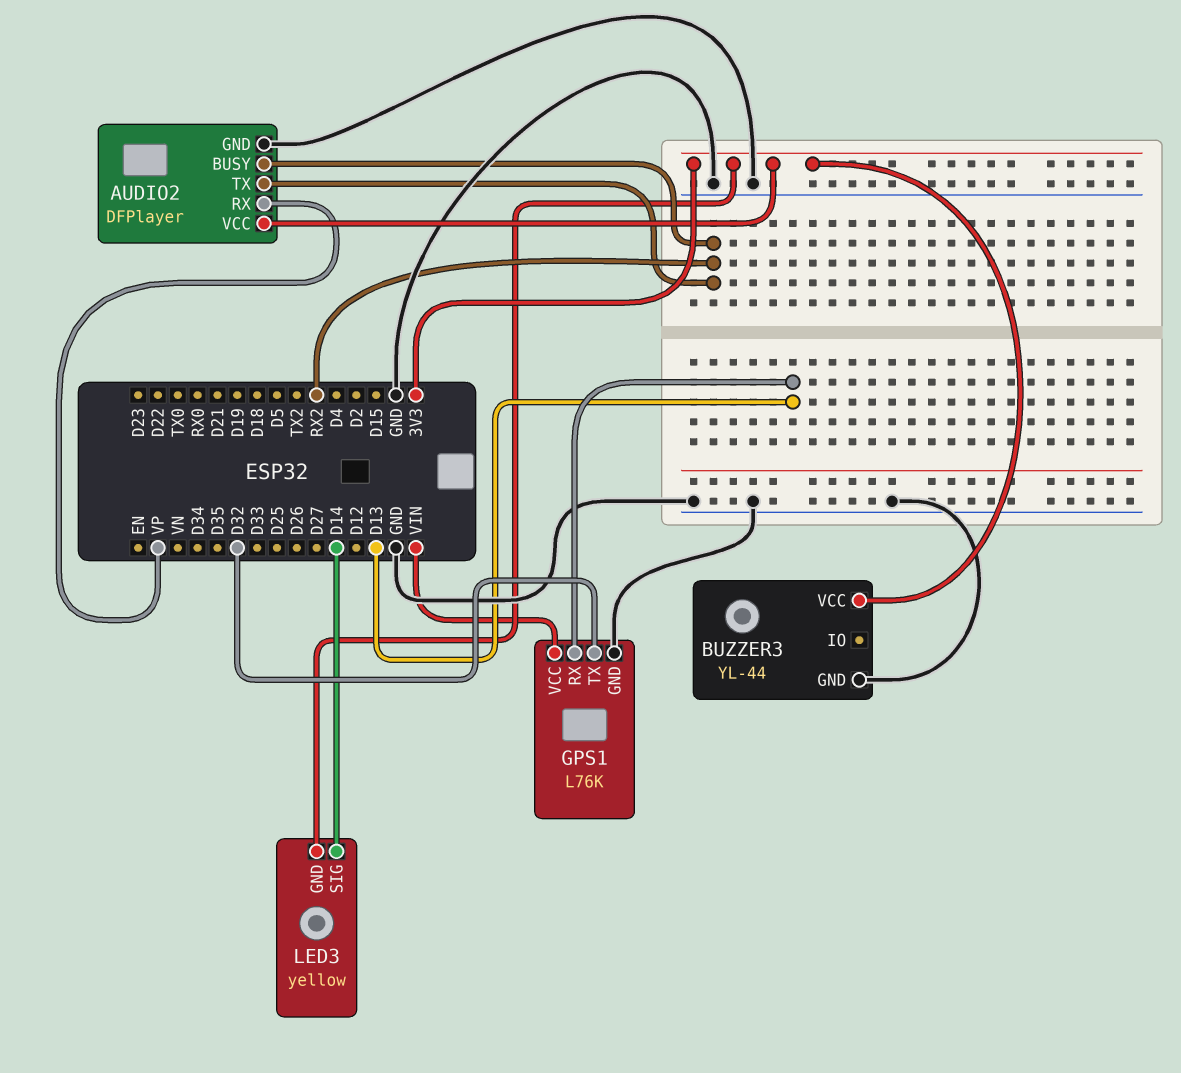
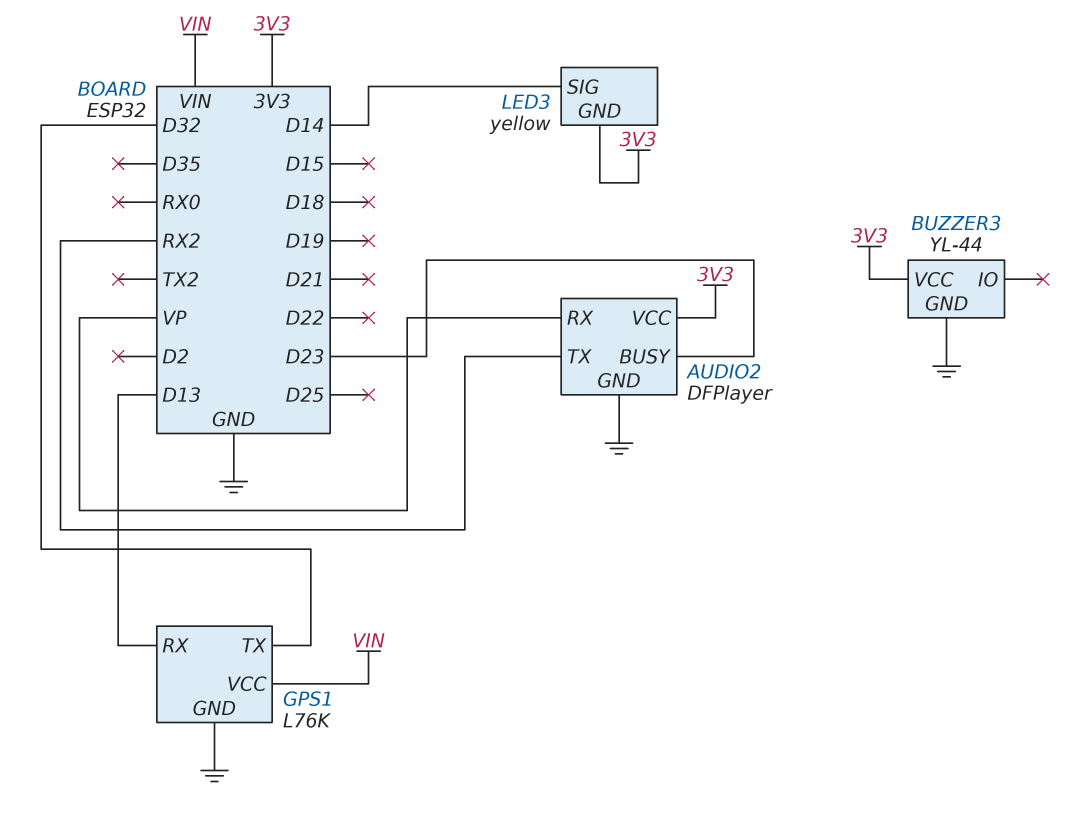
AUDIO2 pin BUSY: RX2 -> D23

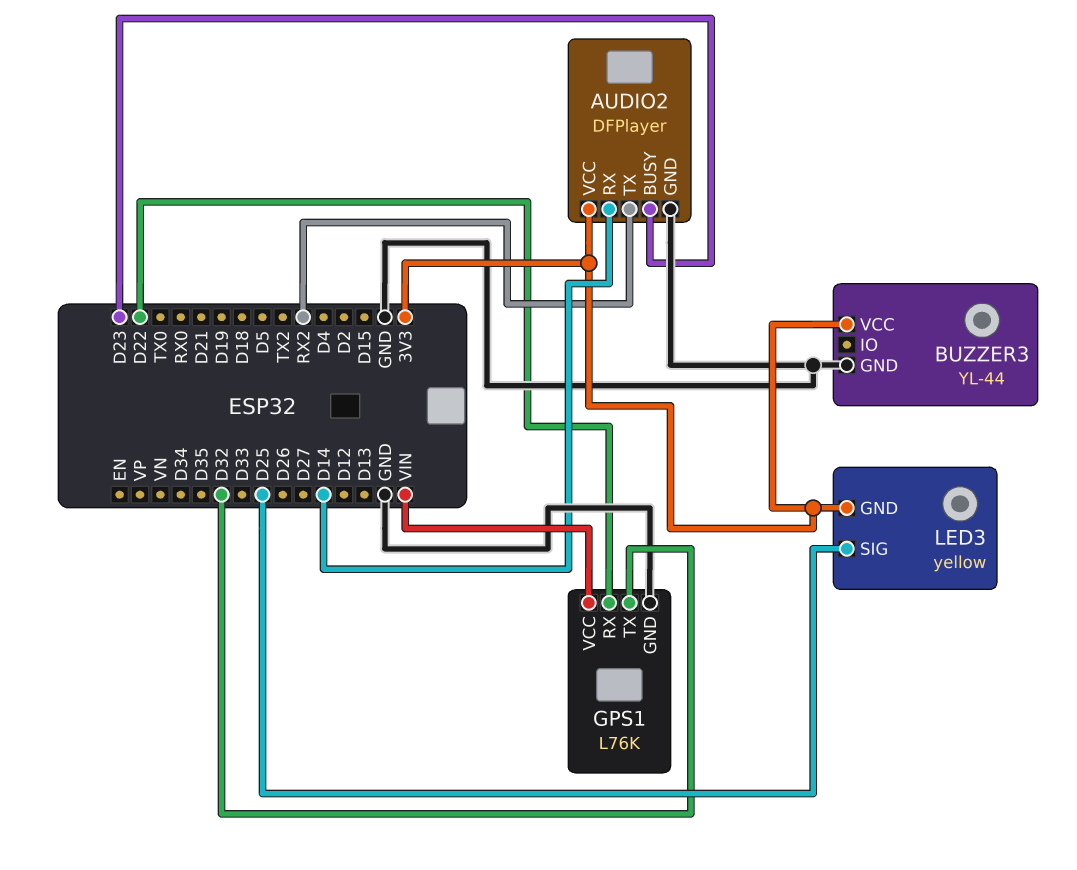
AUDIO2 pin RX: VP -> D14
GPS1 pin RX: D13 -> D22
LED3 pin SIG: D14 -> D25

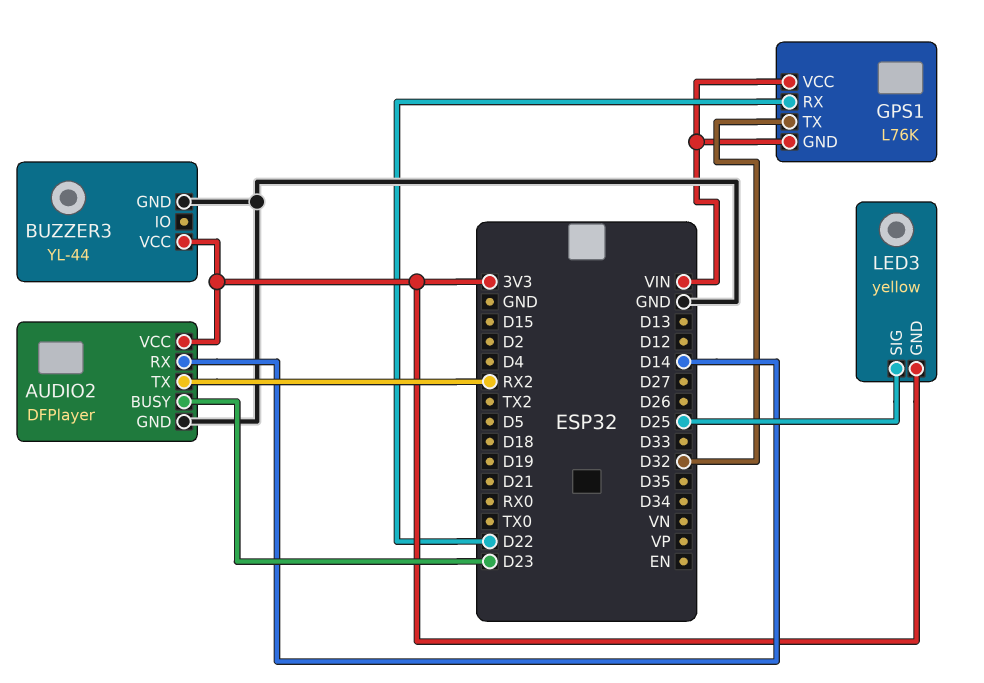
GPS1 pin GND: GND -> VIN

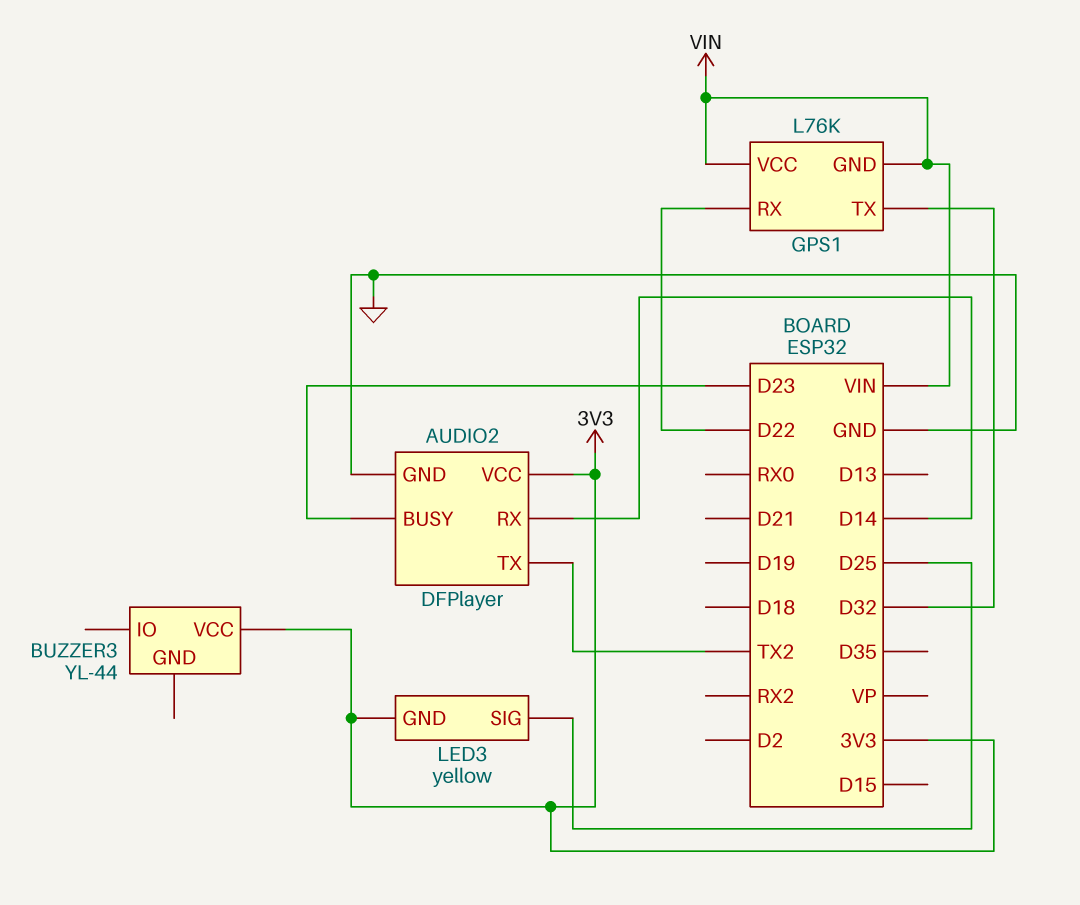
AUDIO2 pin TX: RX2 -> TX2
BUZZER3 pin GND: GND -> none

